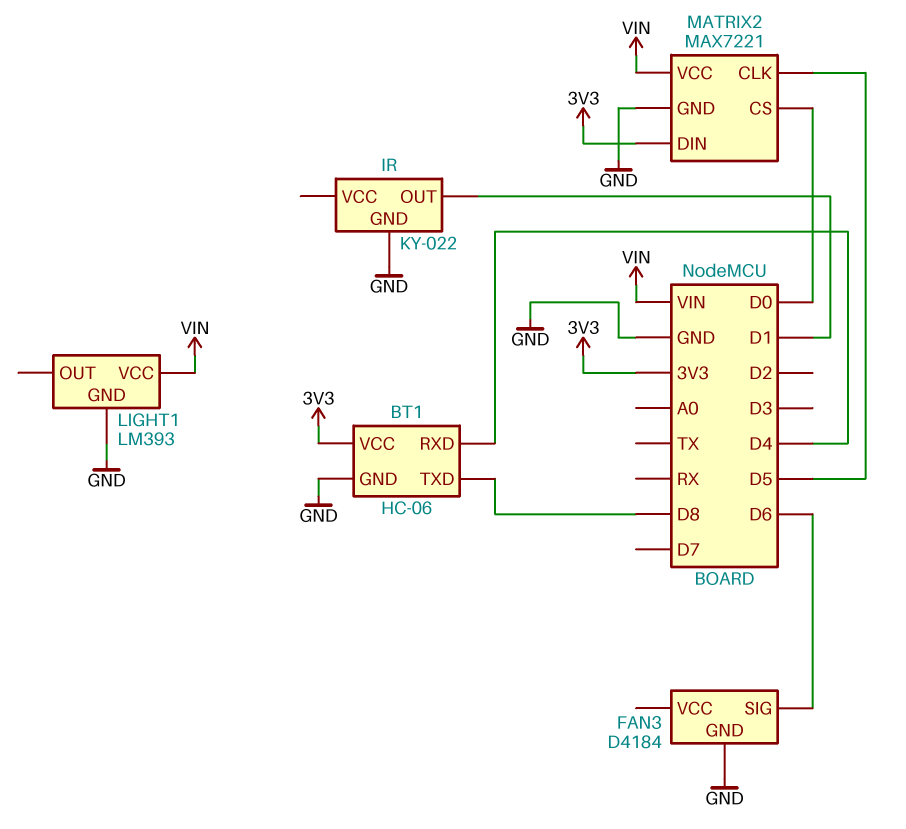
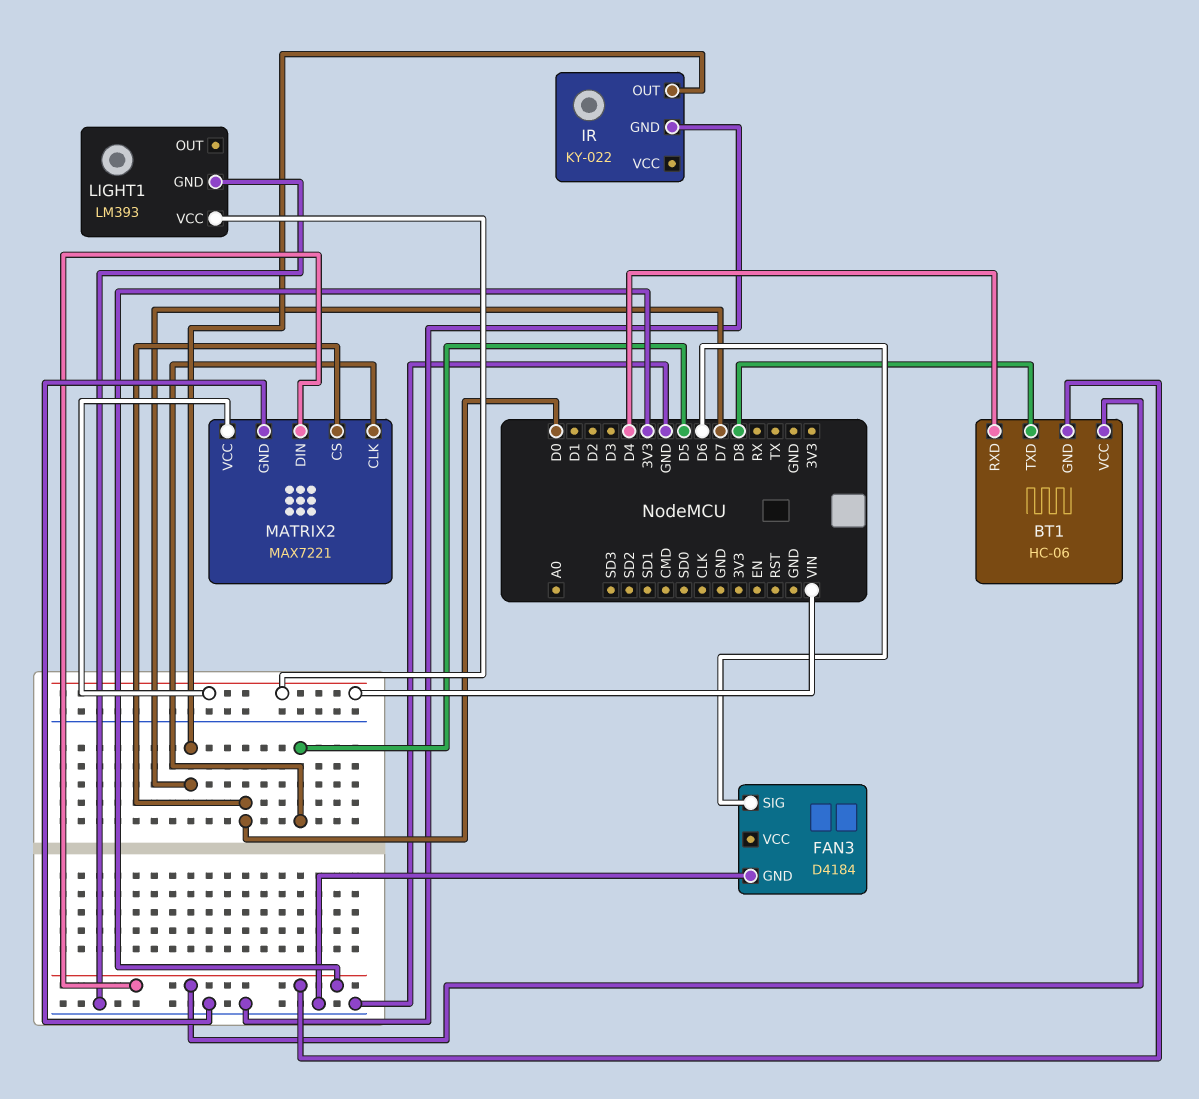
BT1 pin GND: GND -> 3V3
IR pin OUT: D1 -> D7

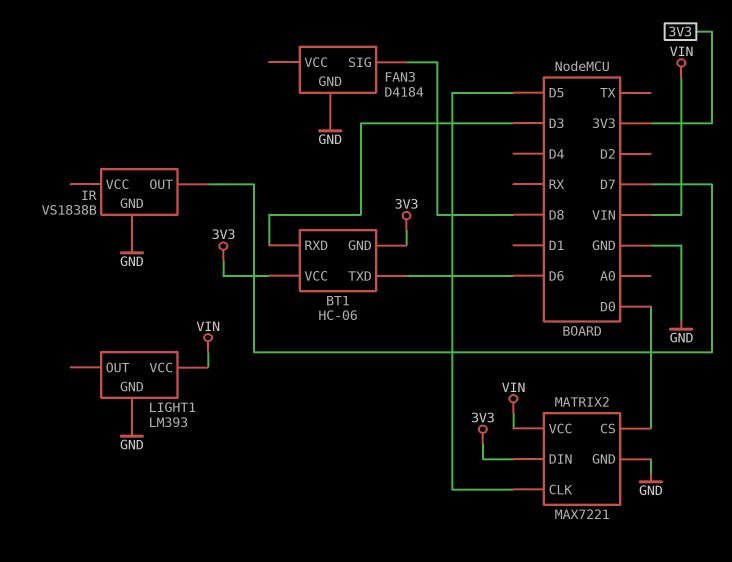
BT1 pin RXD: D4 -> D3
BT1 pin TXD: D8 -> D6
FAN3 pin SIG: D6 -> D8
IR: KY-022 -> VS1838B

